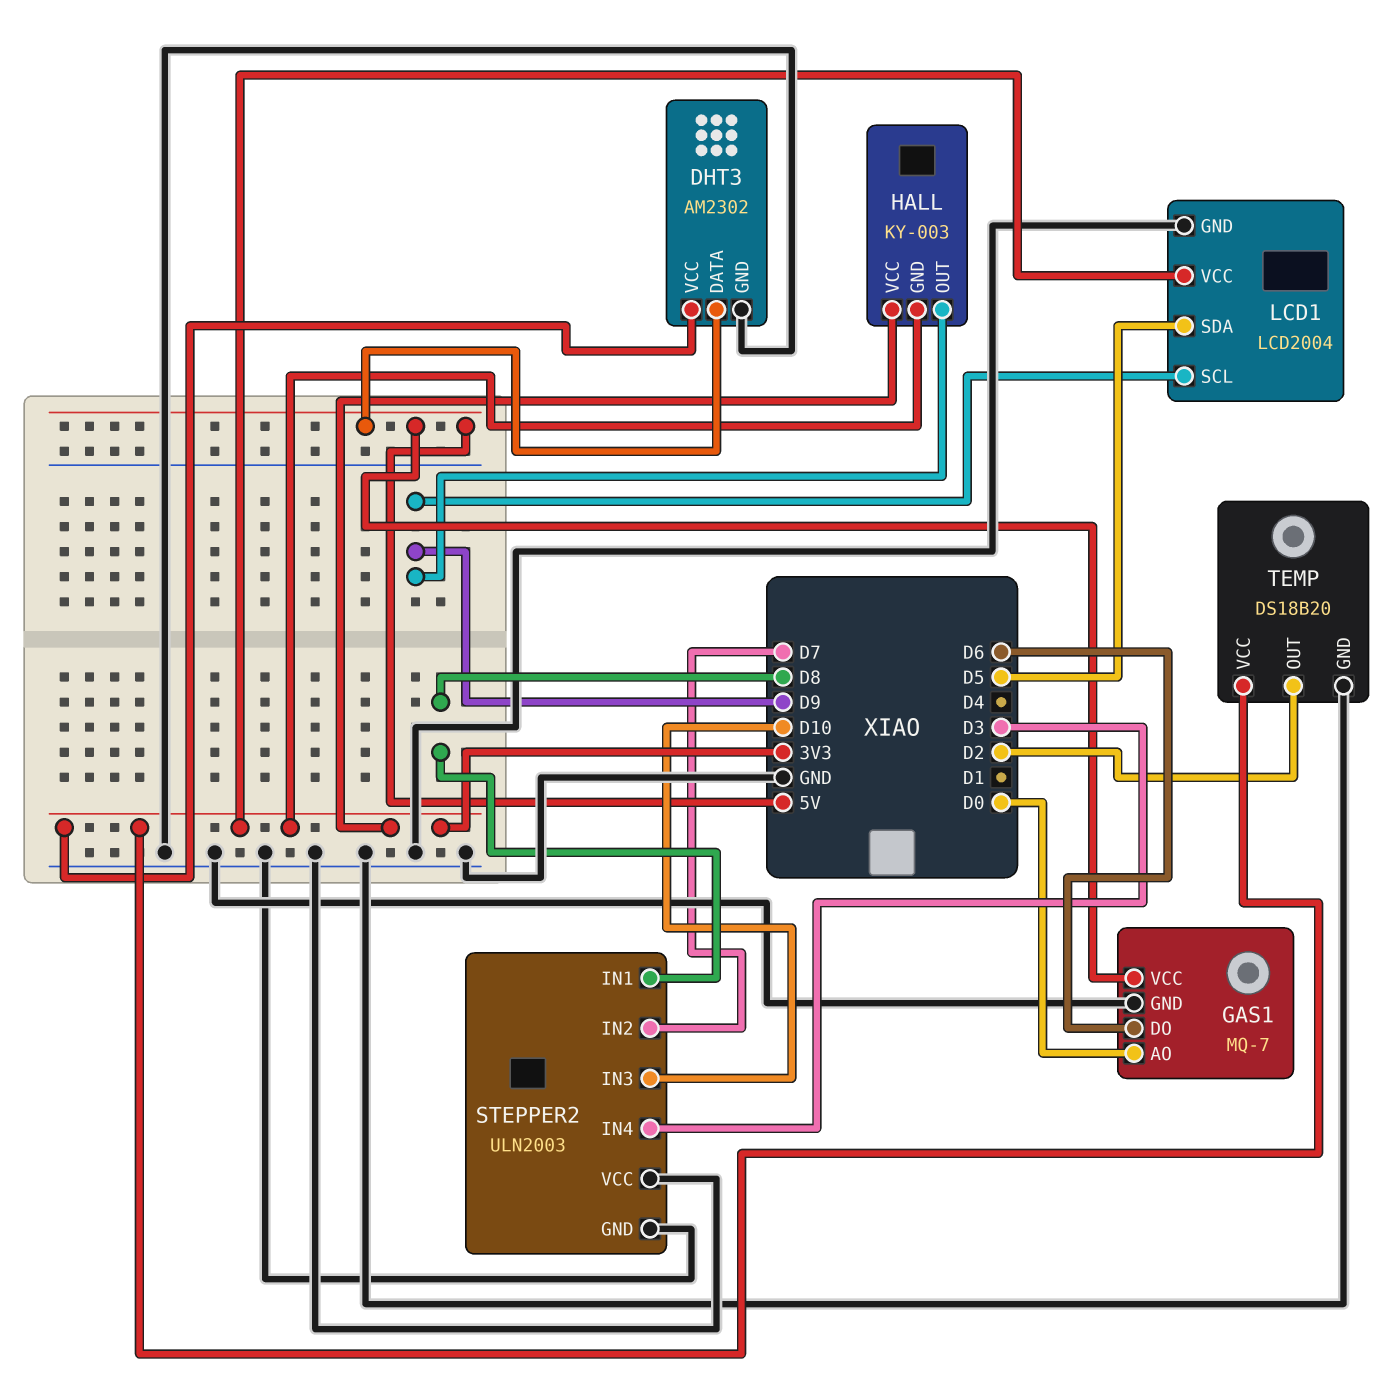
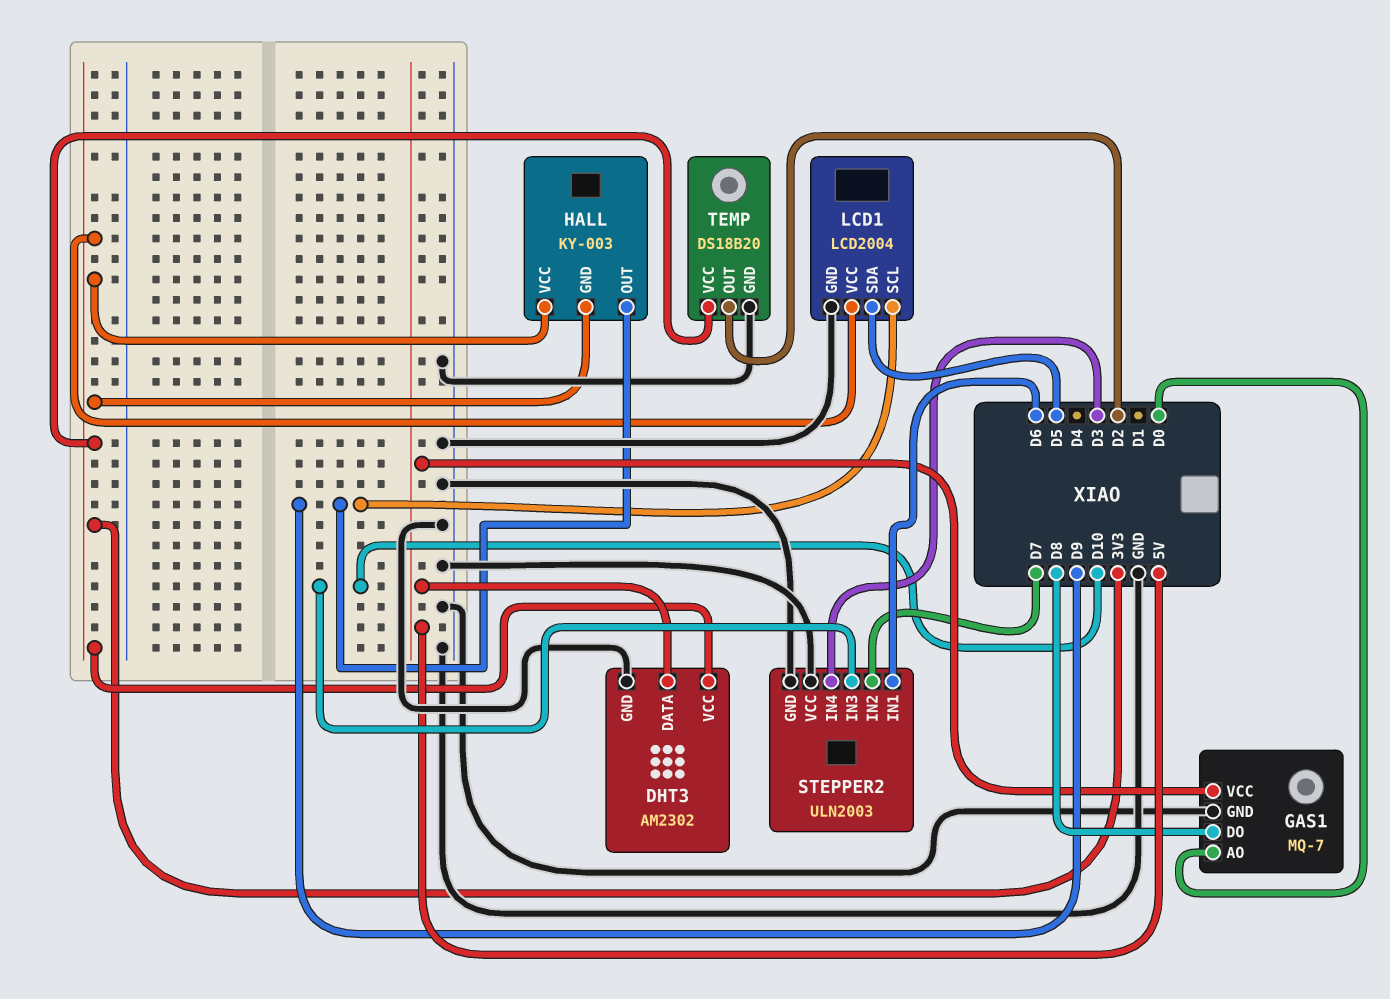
GAS1 pin DO: D6 -> D8
STEPPER2 pin IN1: D8 -> D6

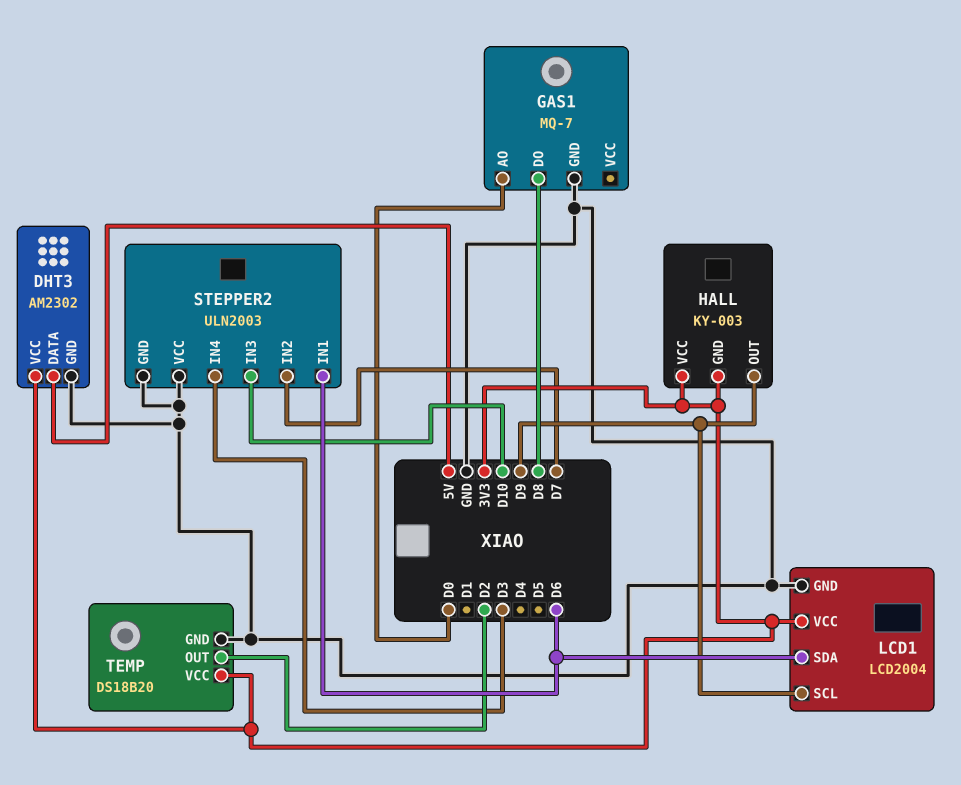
GAS1 pin VCC: 5V -> none
LCD1 pin SDA: D5 -> D6

